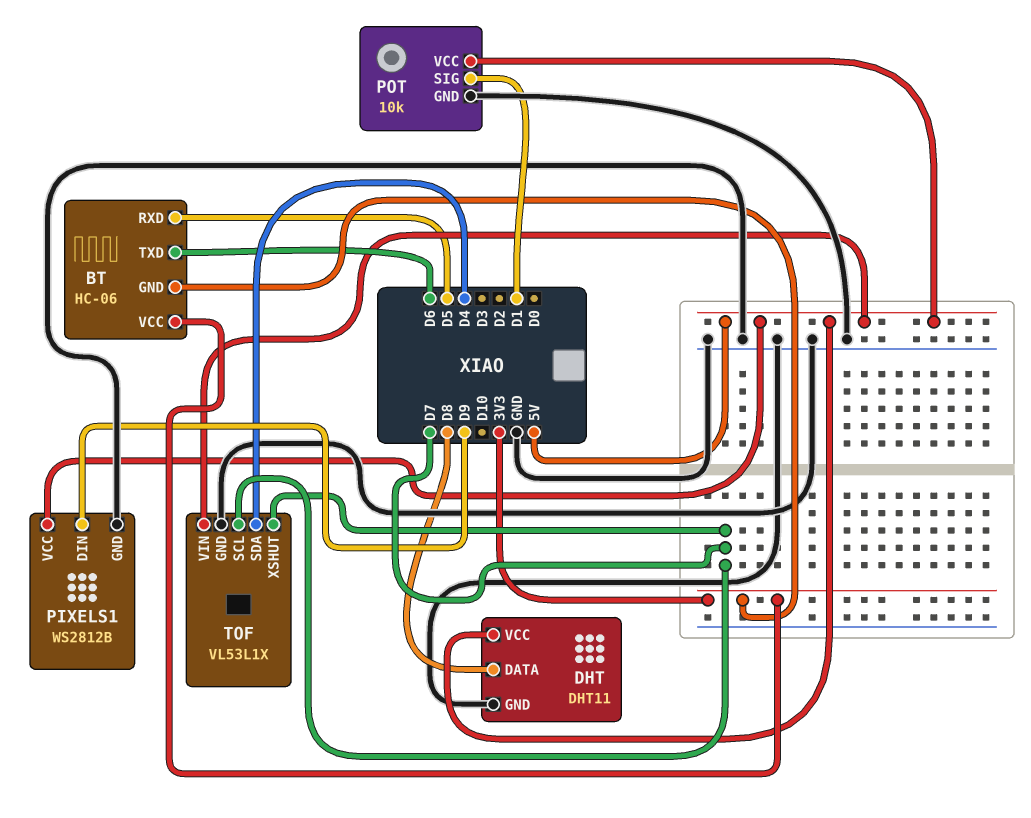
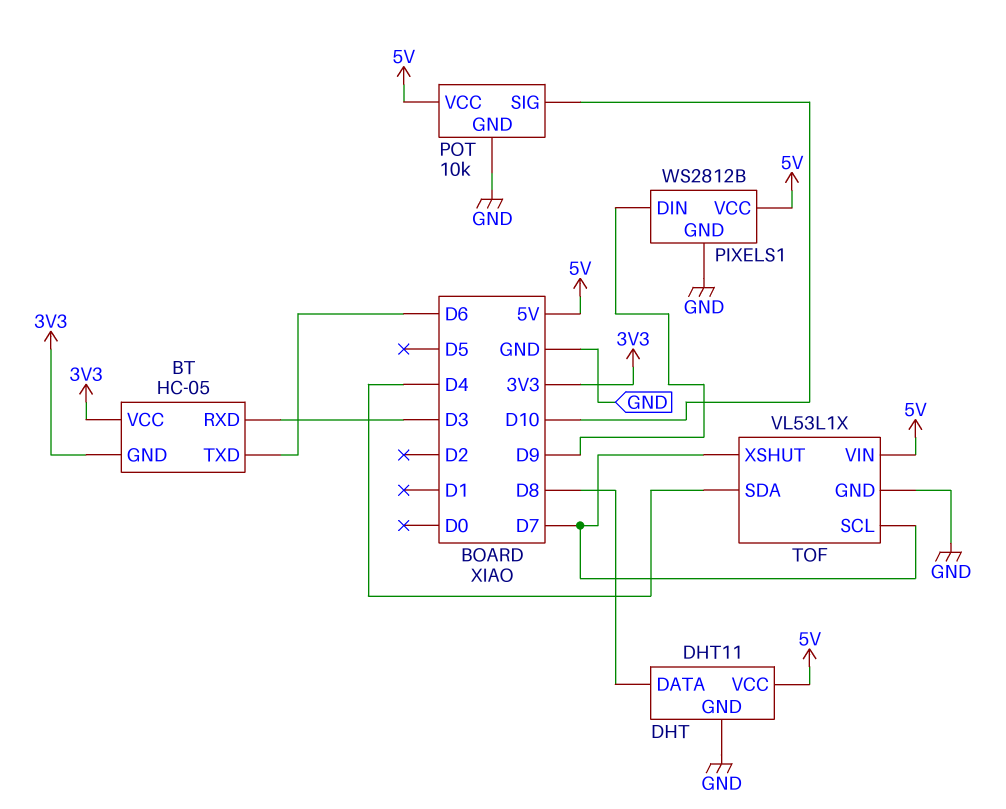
BT: HC-06 -> HC-05
BT pin RXD: D5 -> D3
POT pin SIG: D1 -> D10

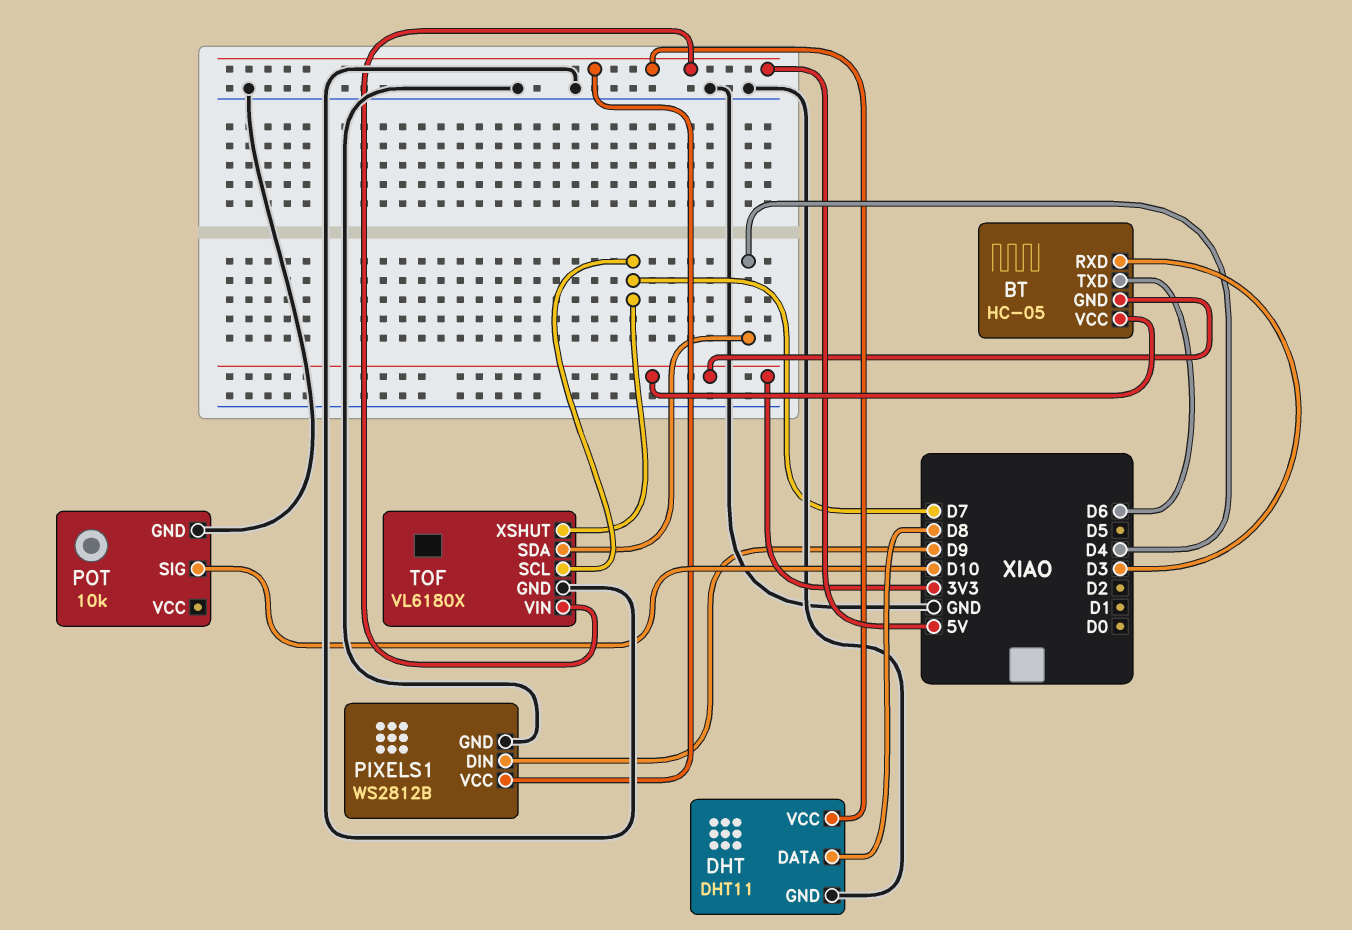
POT pin VCC: 5V -> none
TOF: VL53L1X -> VL6180X

